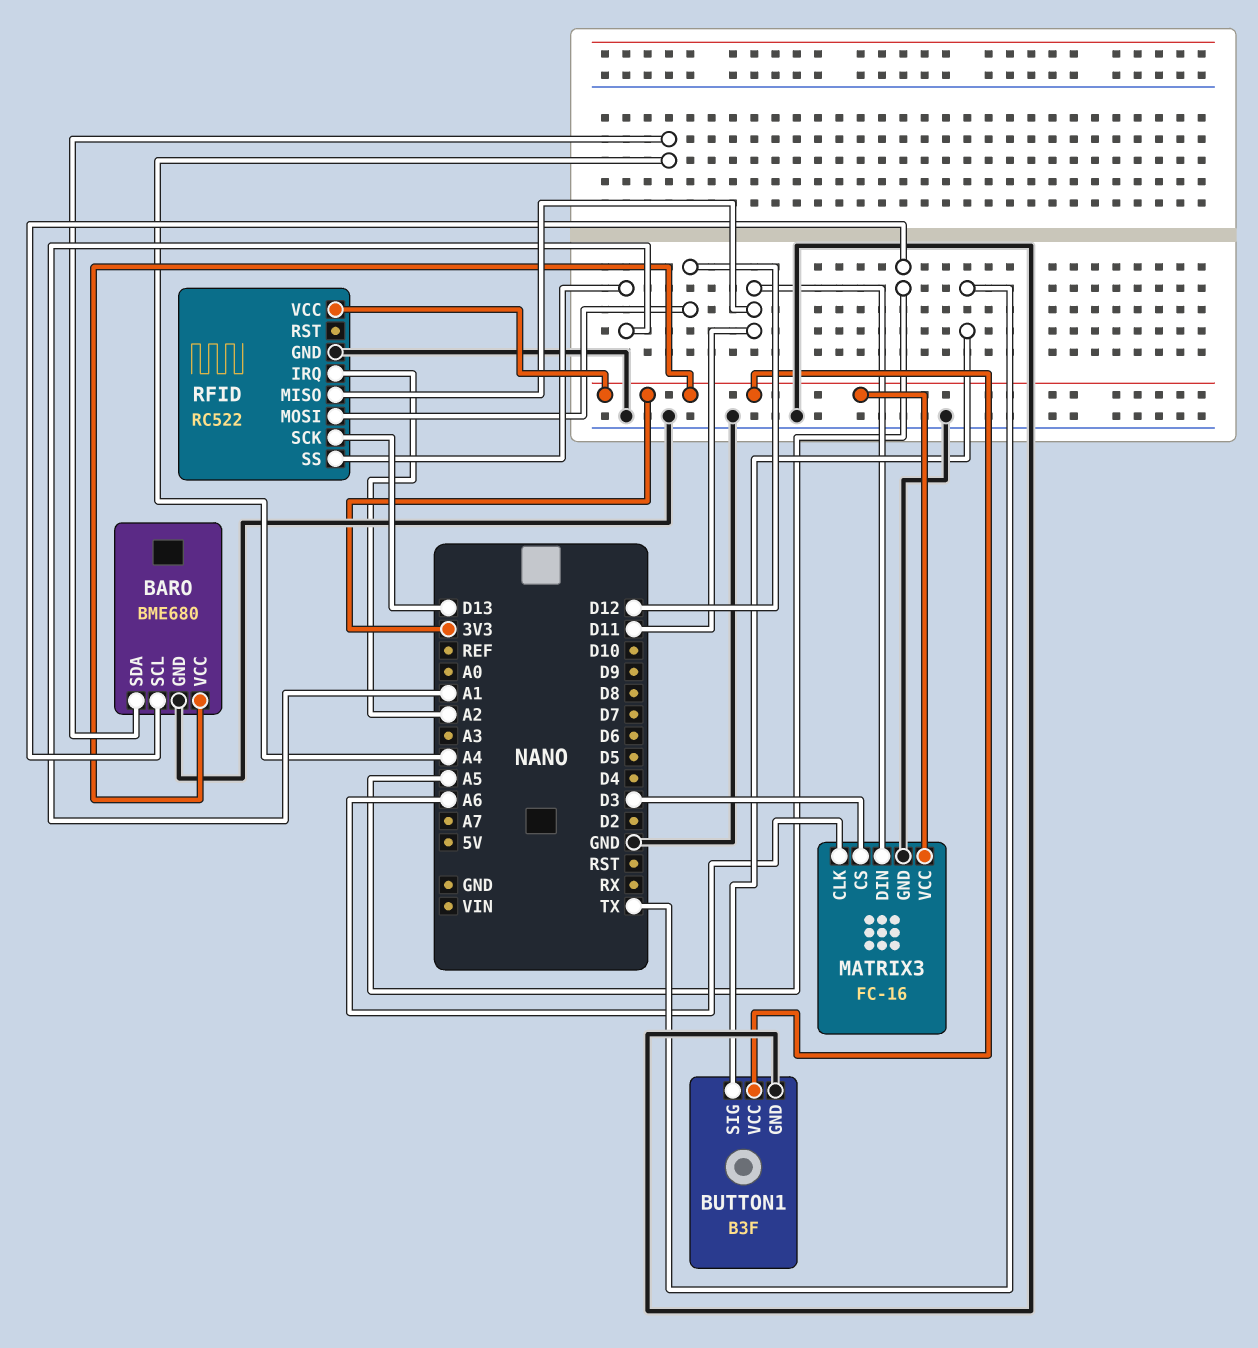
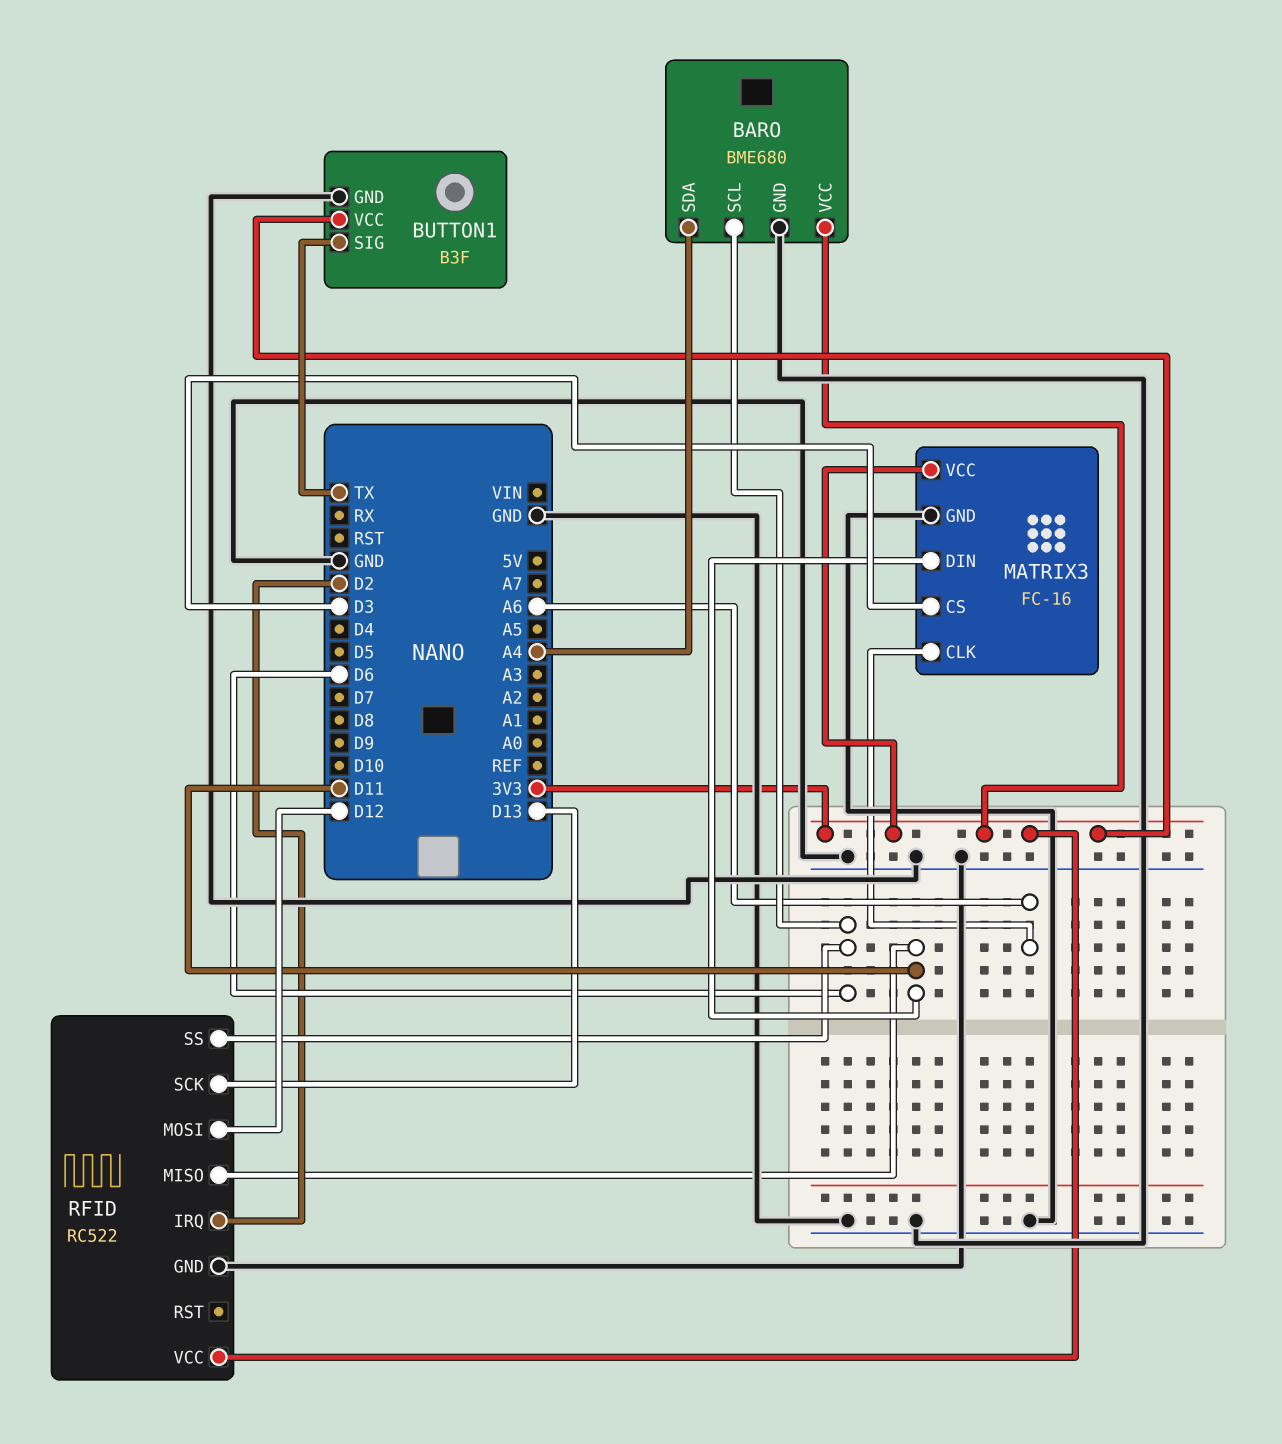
BARO pin SCL: A5 -> D6
RFID pin IRQ: A2 -> D2
RFID pin SS: A1 -> D6

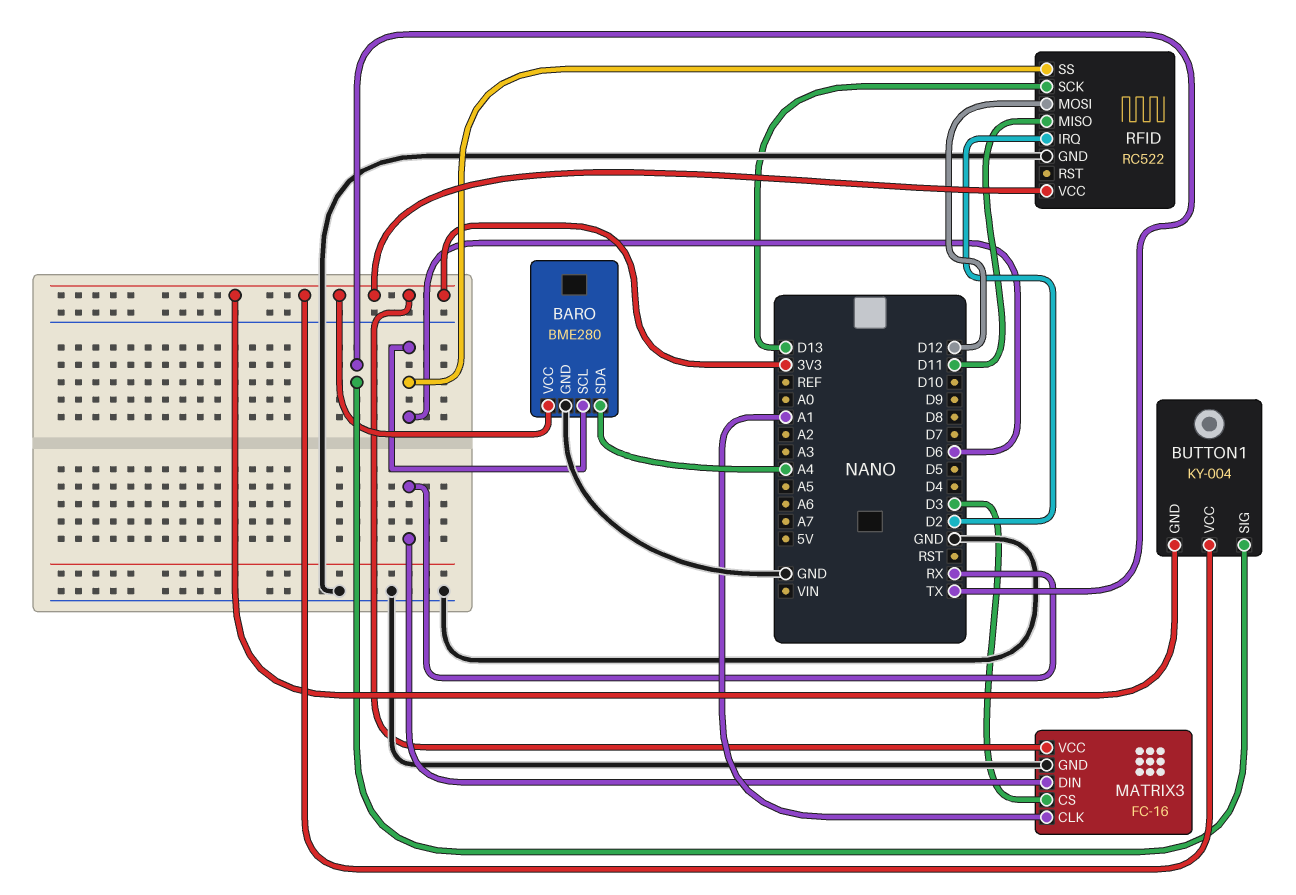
BARO: BME680 -> BME280
BUTTON1: B3F -> KY-004
BUTTON1 pin GND: GND -> 3V3
MATRIX3 pin CLK: A6 -> A1
MATRIX3 pin DIN: D11 -> RX

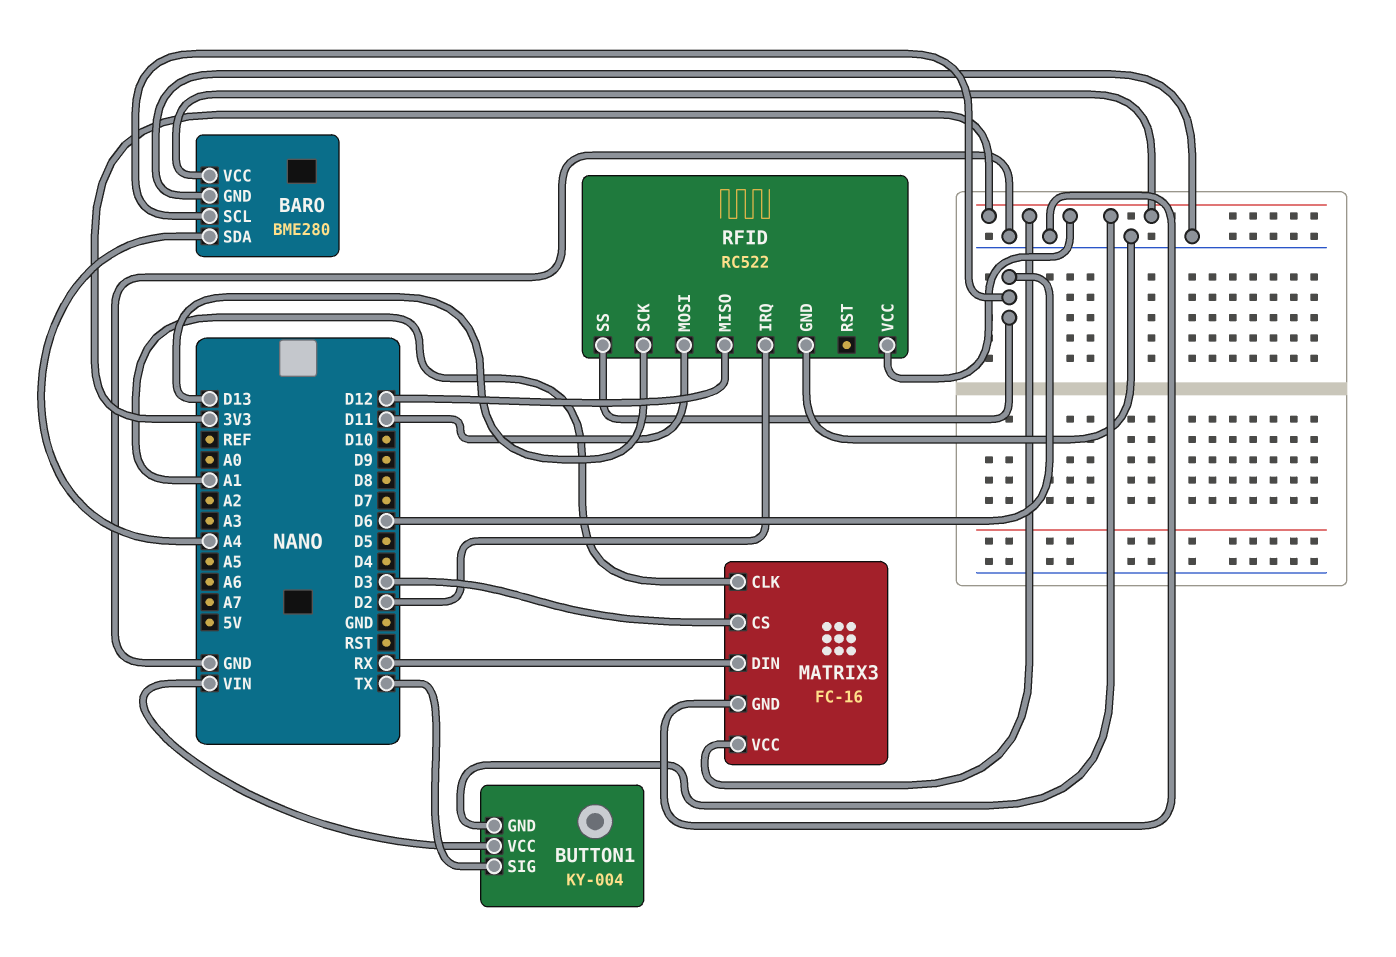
BUTTON1 pin VCC: 3V3 -> VIN
RFID pin MISO: D11 -> D12
RFID pin MOSI: D12 -> D11

